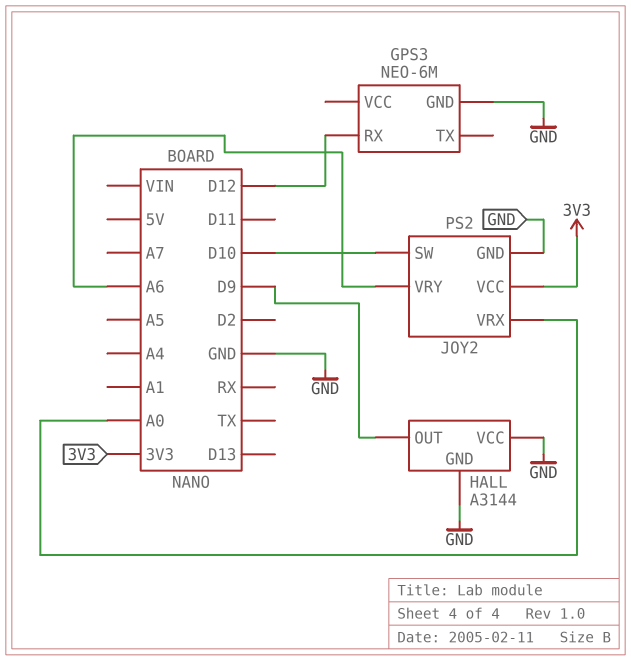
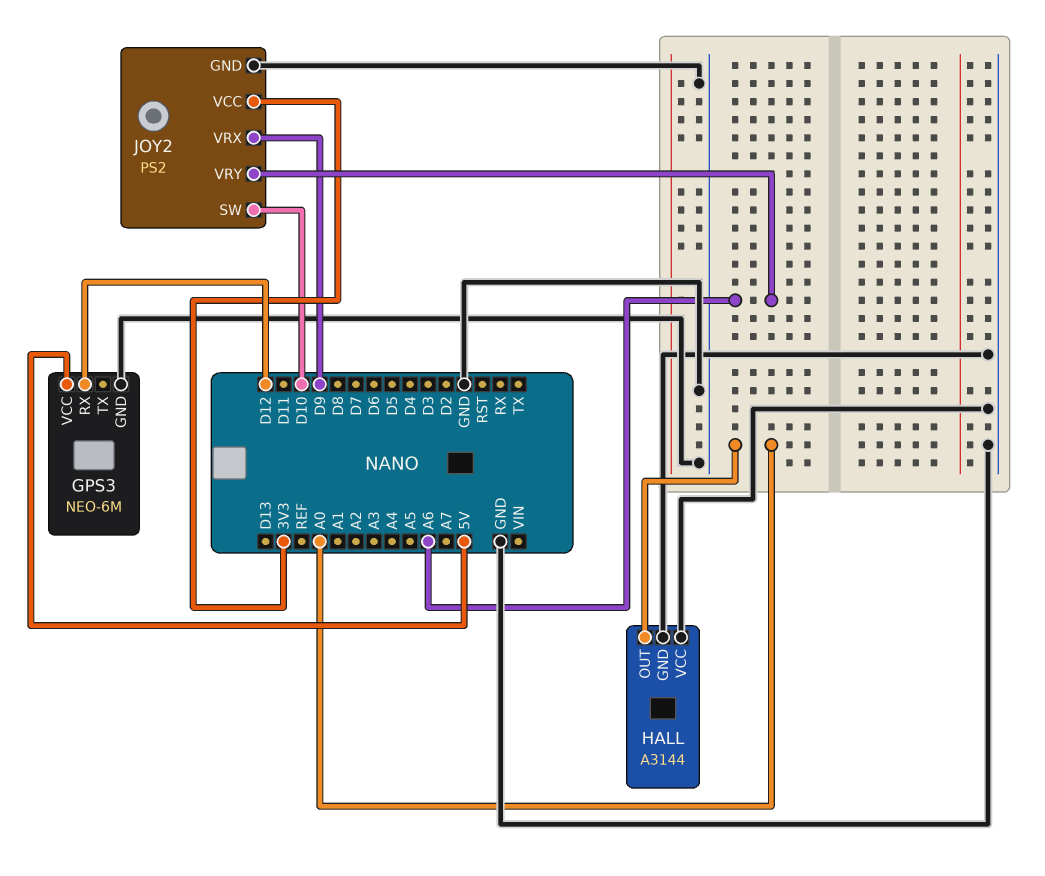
GPS3 pin VCC: none -> 5V
HALL pin OUT: D9 -> A0
JOY2 pin VRX: A0 -> D9

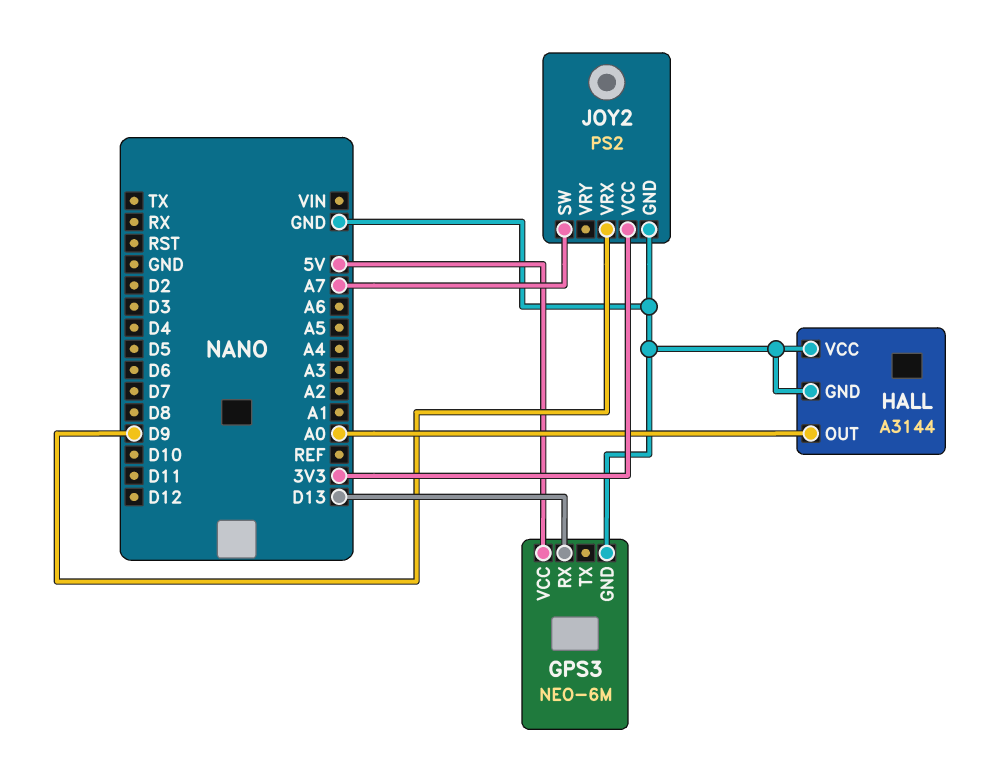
GPS3 pin RX: D12 -> D13
JOY2 pin SW: D10 -> A7
JOY2 pin VRY: A6 -> none

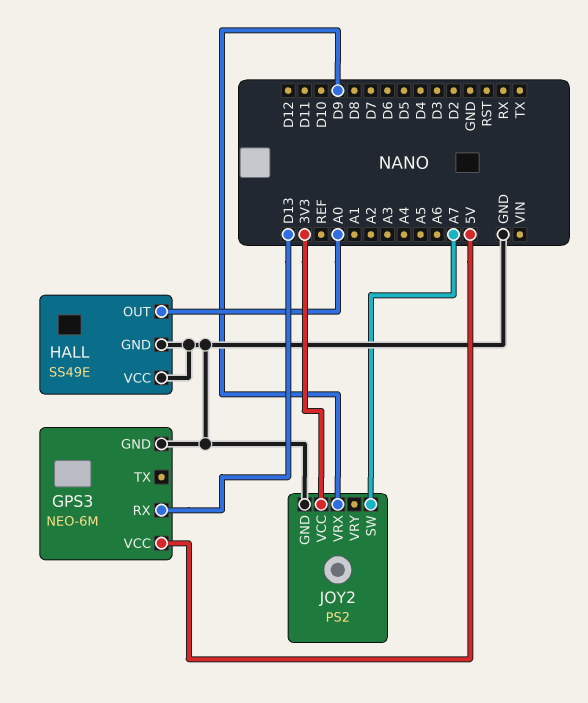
HALL: A3144 -> SS49E

